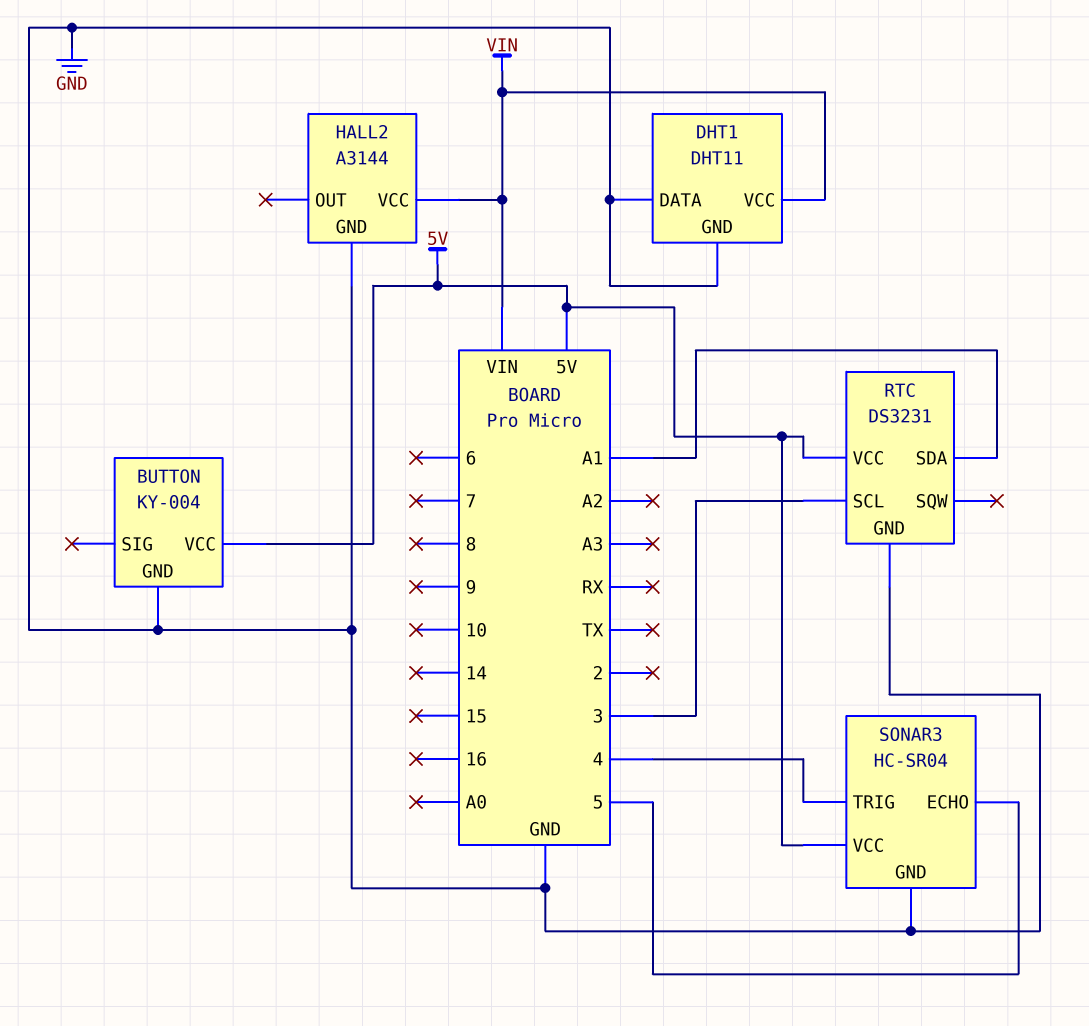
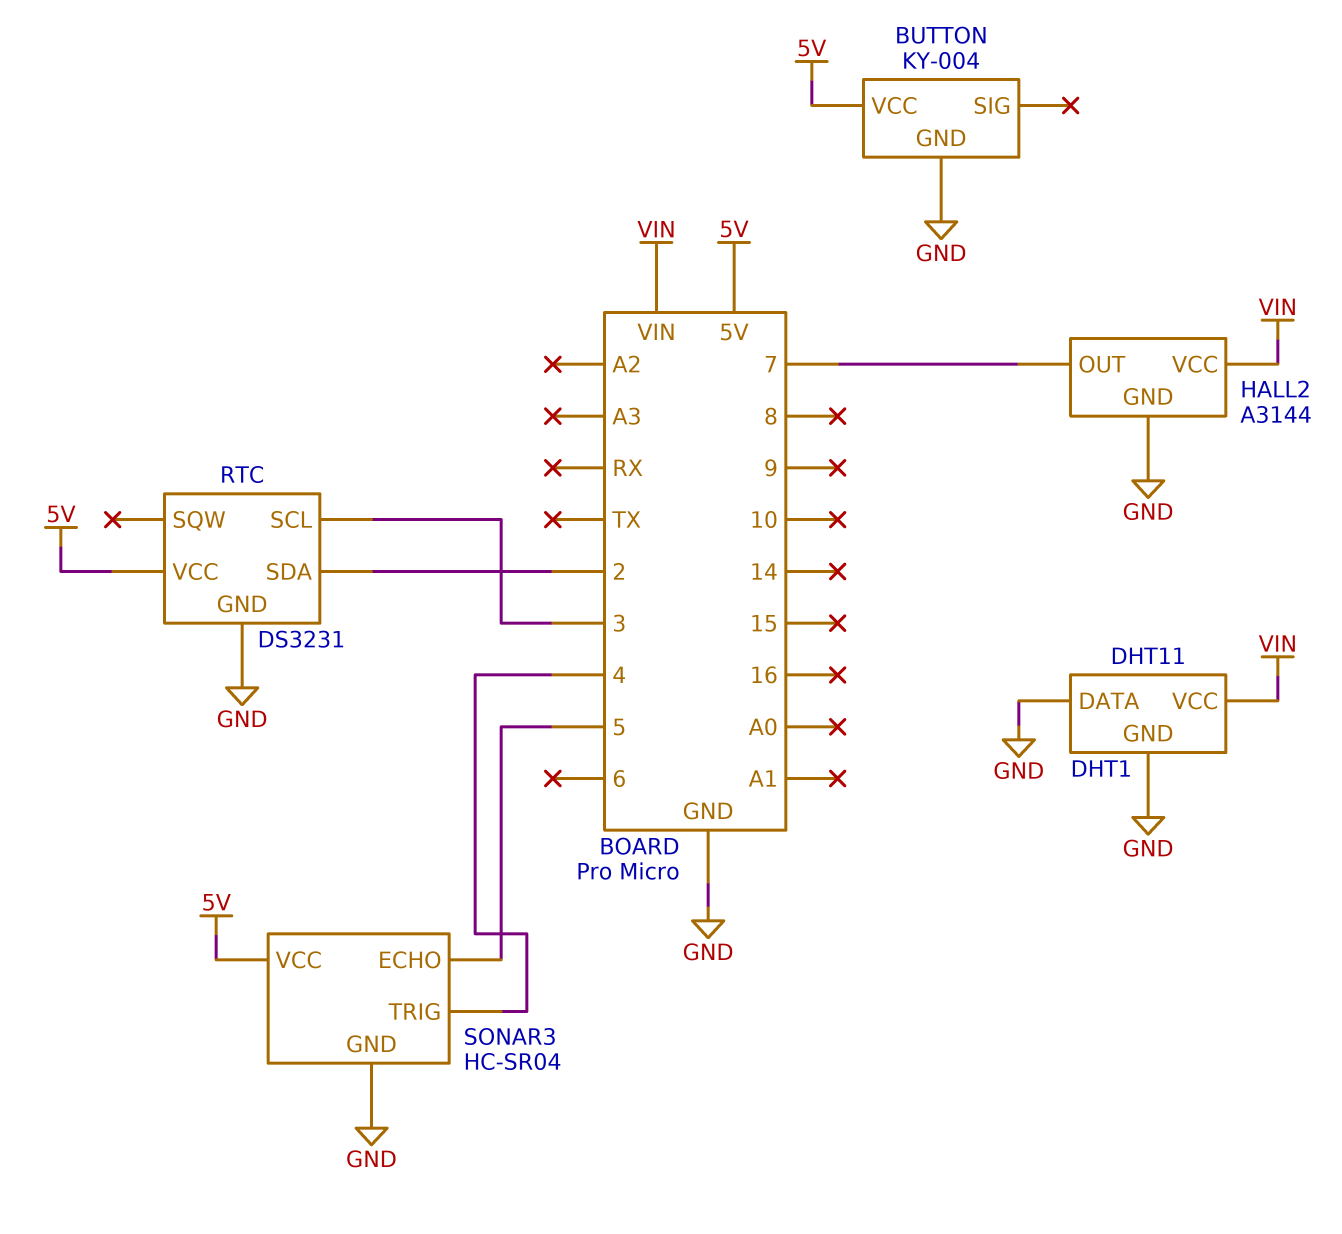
HALL2 pin OUT: none -> 7
RTC pin SDA: A1 -> 2

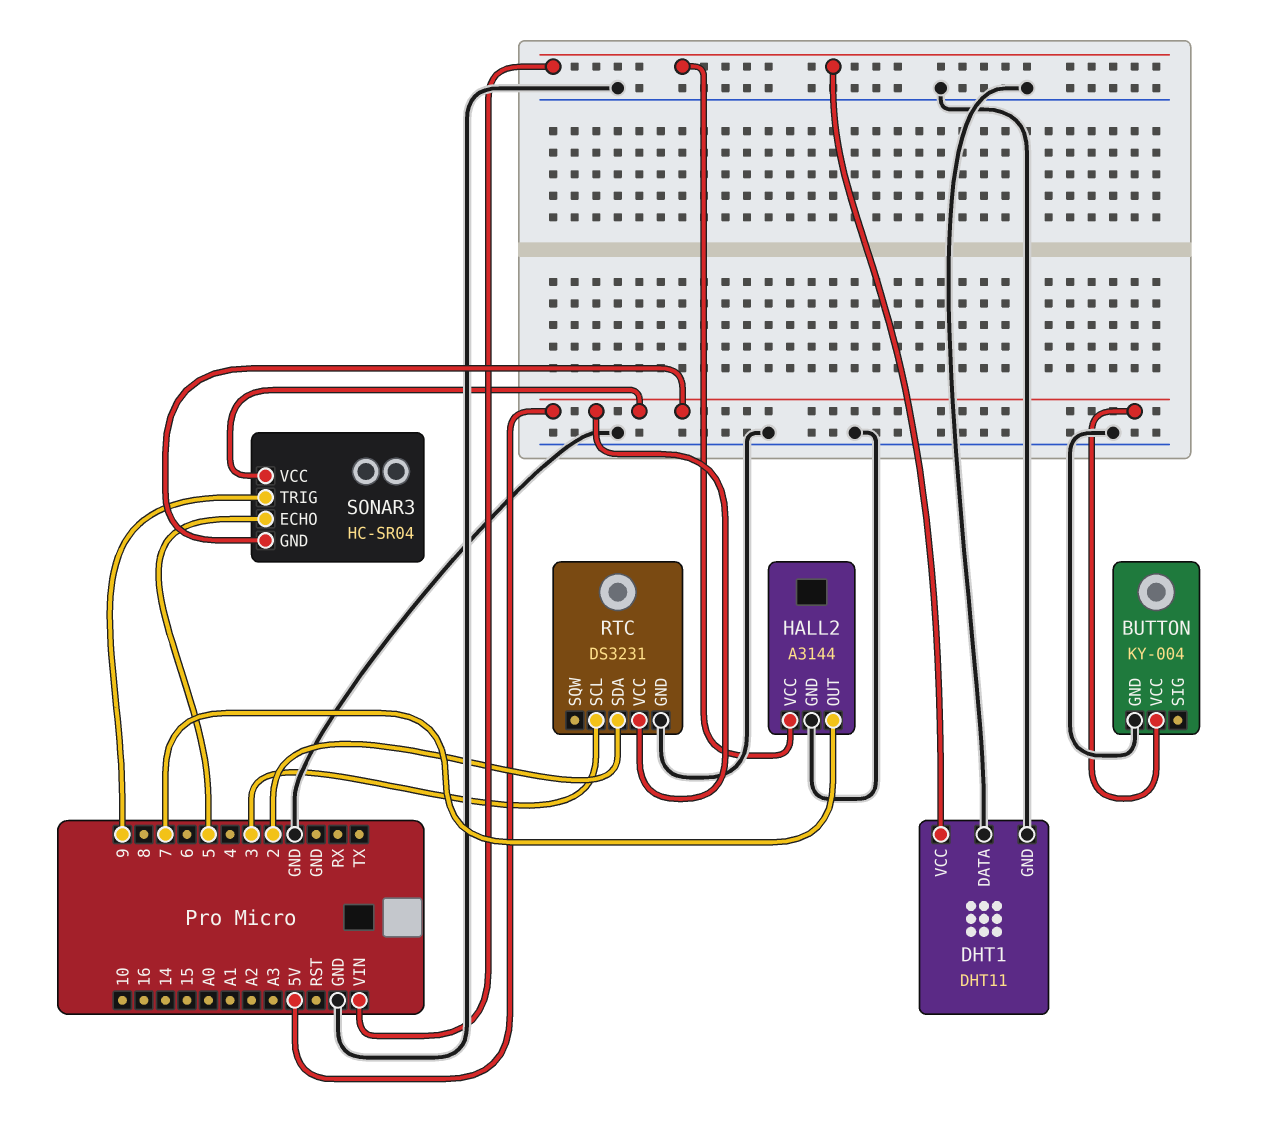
SONAR3 pin GND: GND -> 5V
SONAR3 pin TRIG: 4 -> 9

